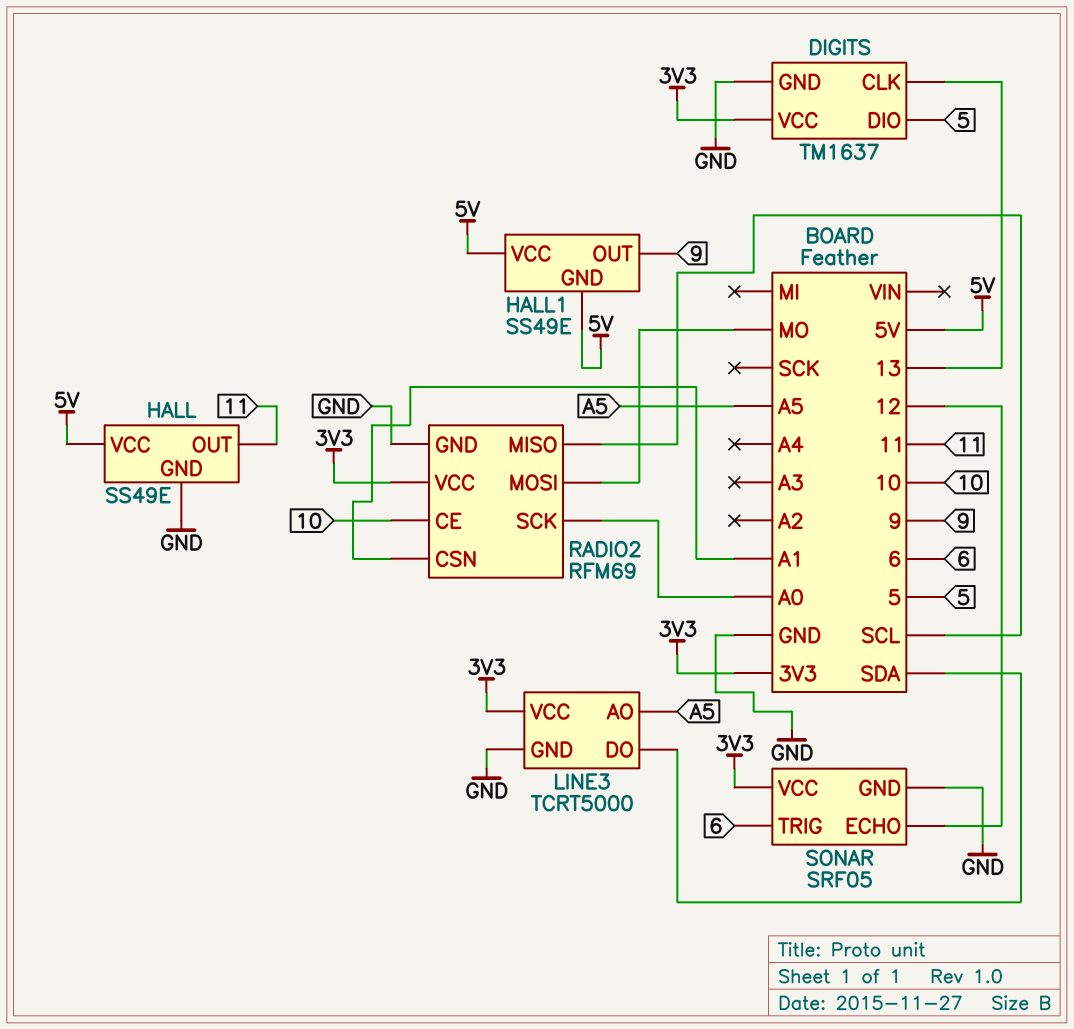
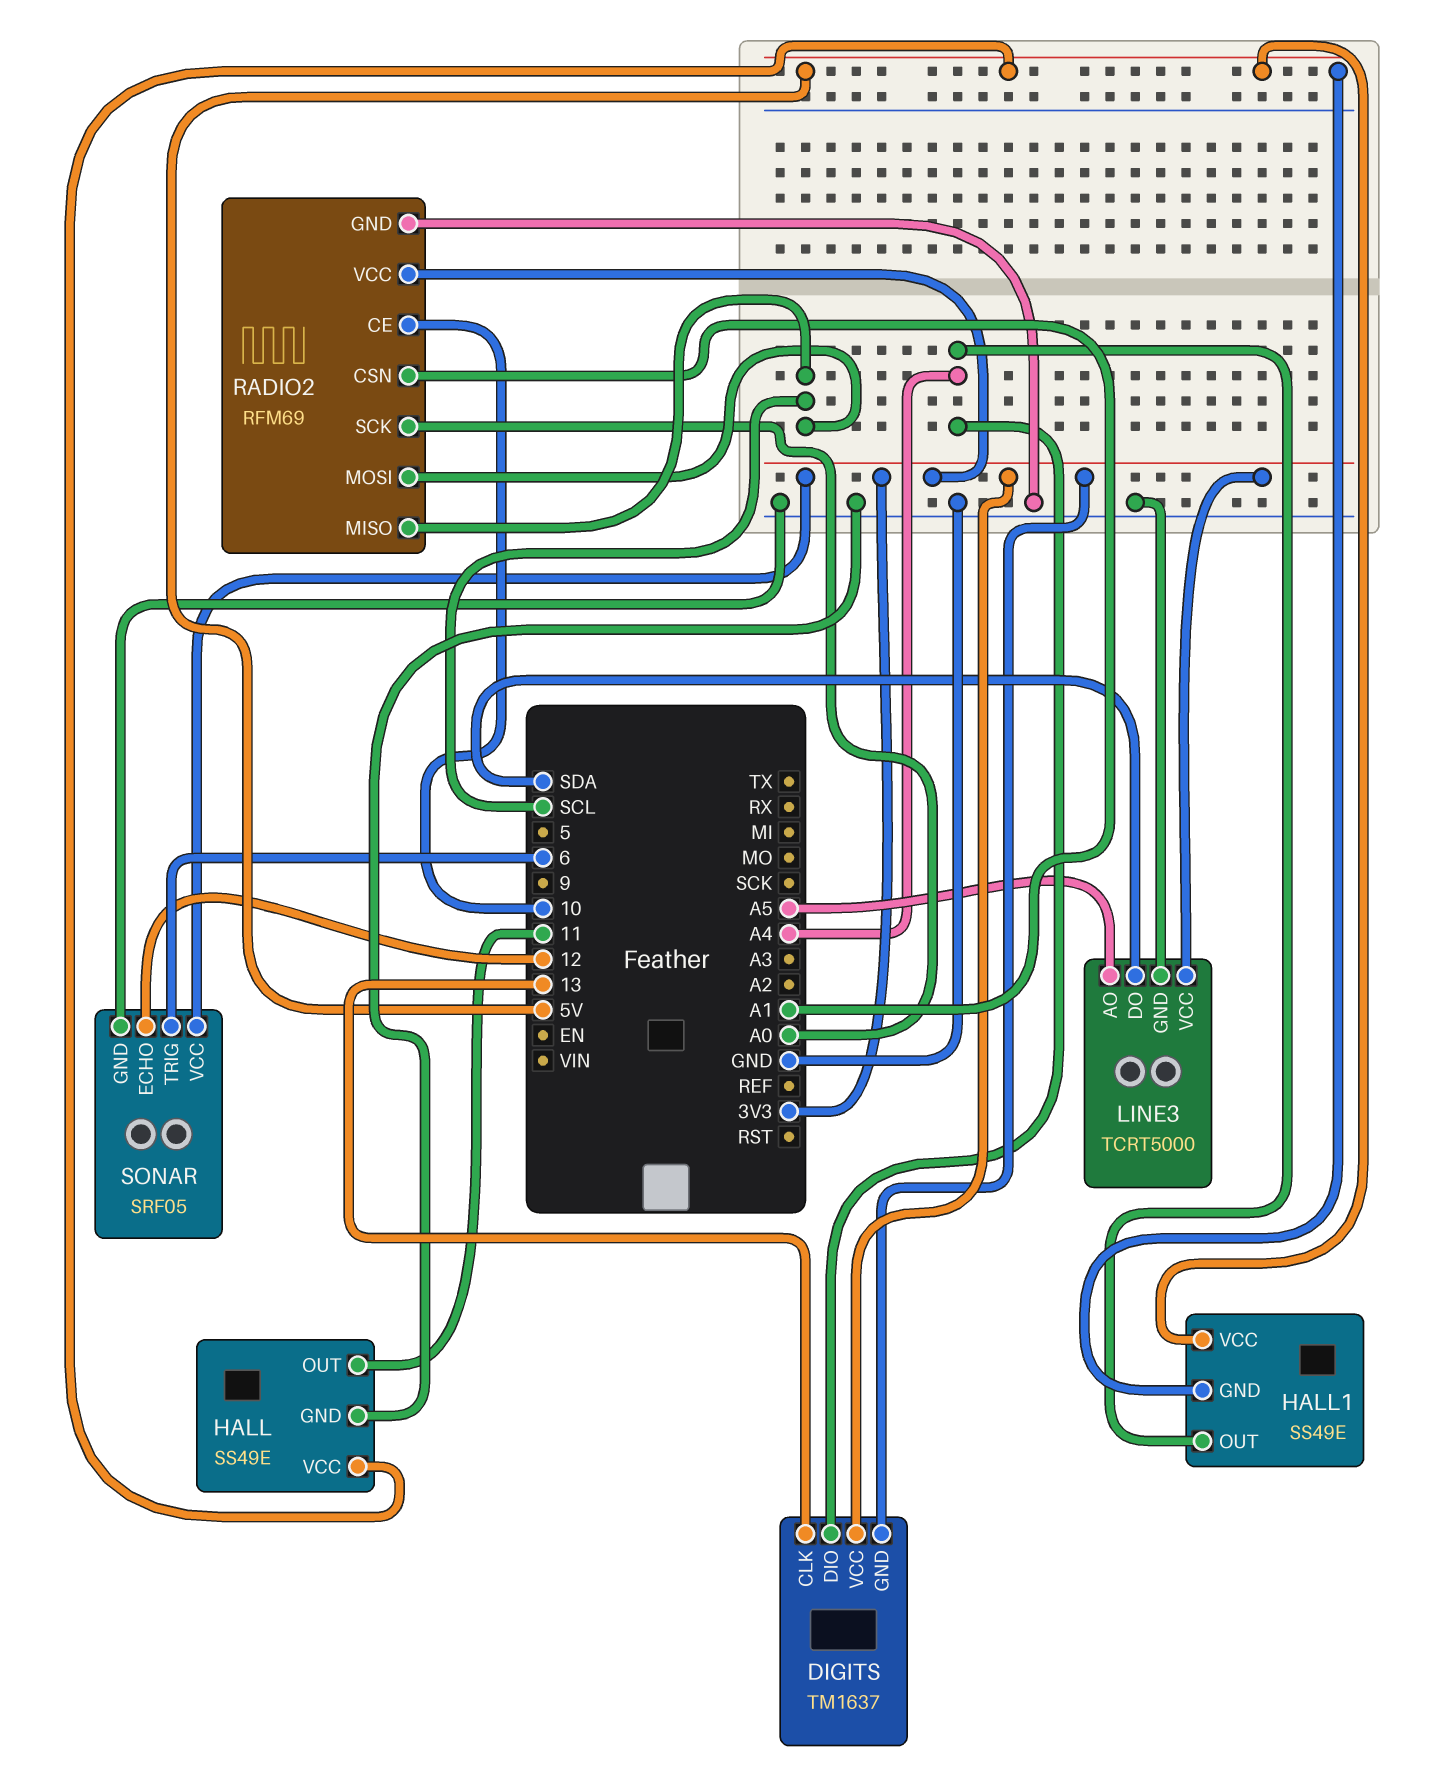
DIGITS pin DIO: 5 -> A4
DIGITS pin GND: GND -> 3V3
HALL1 pin OUT: 9 -> A4
RADIO2 pin MOSI: MO -> SCL

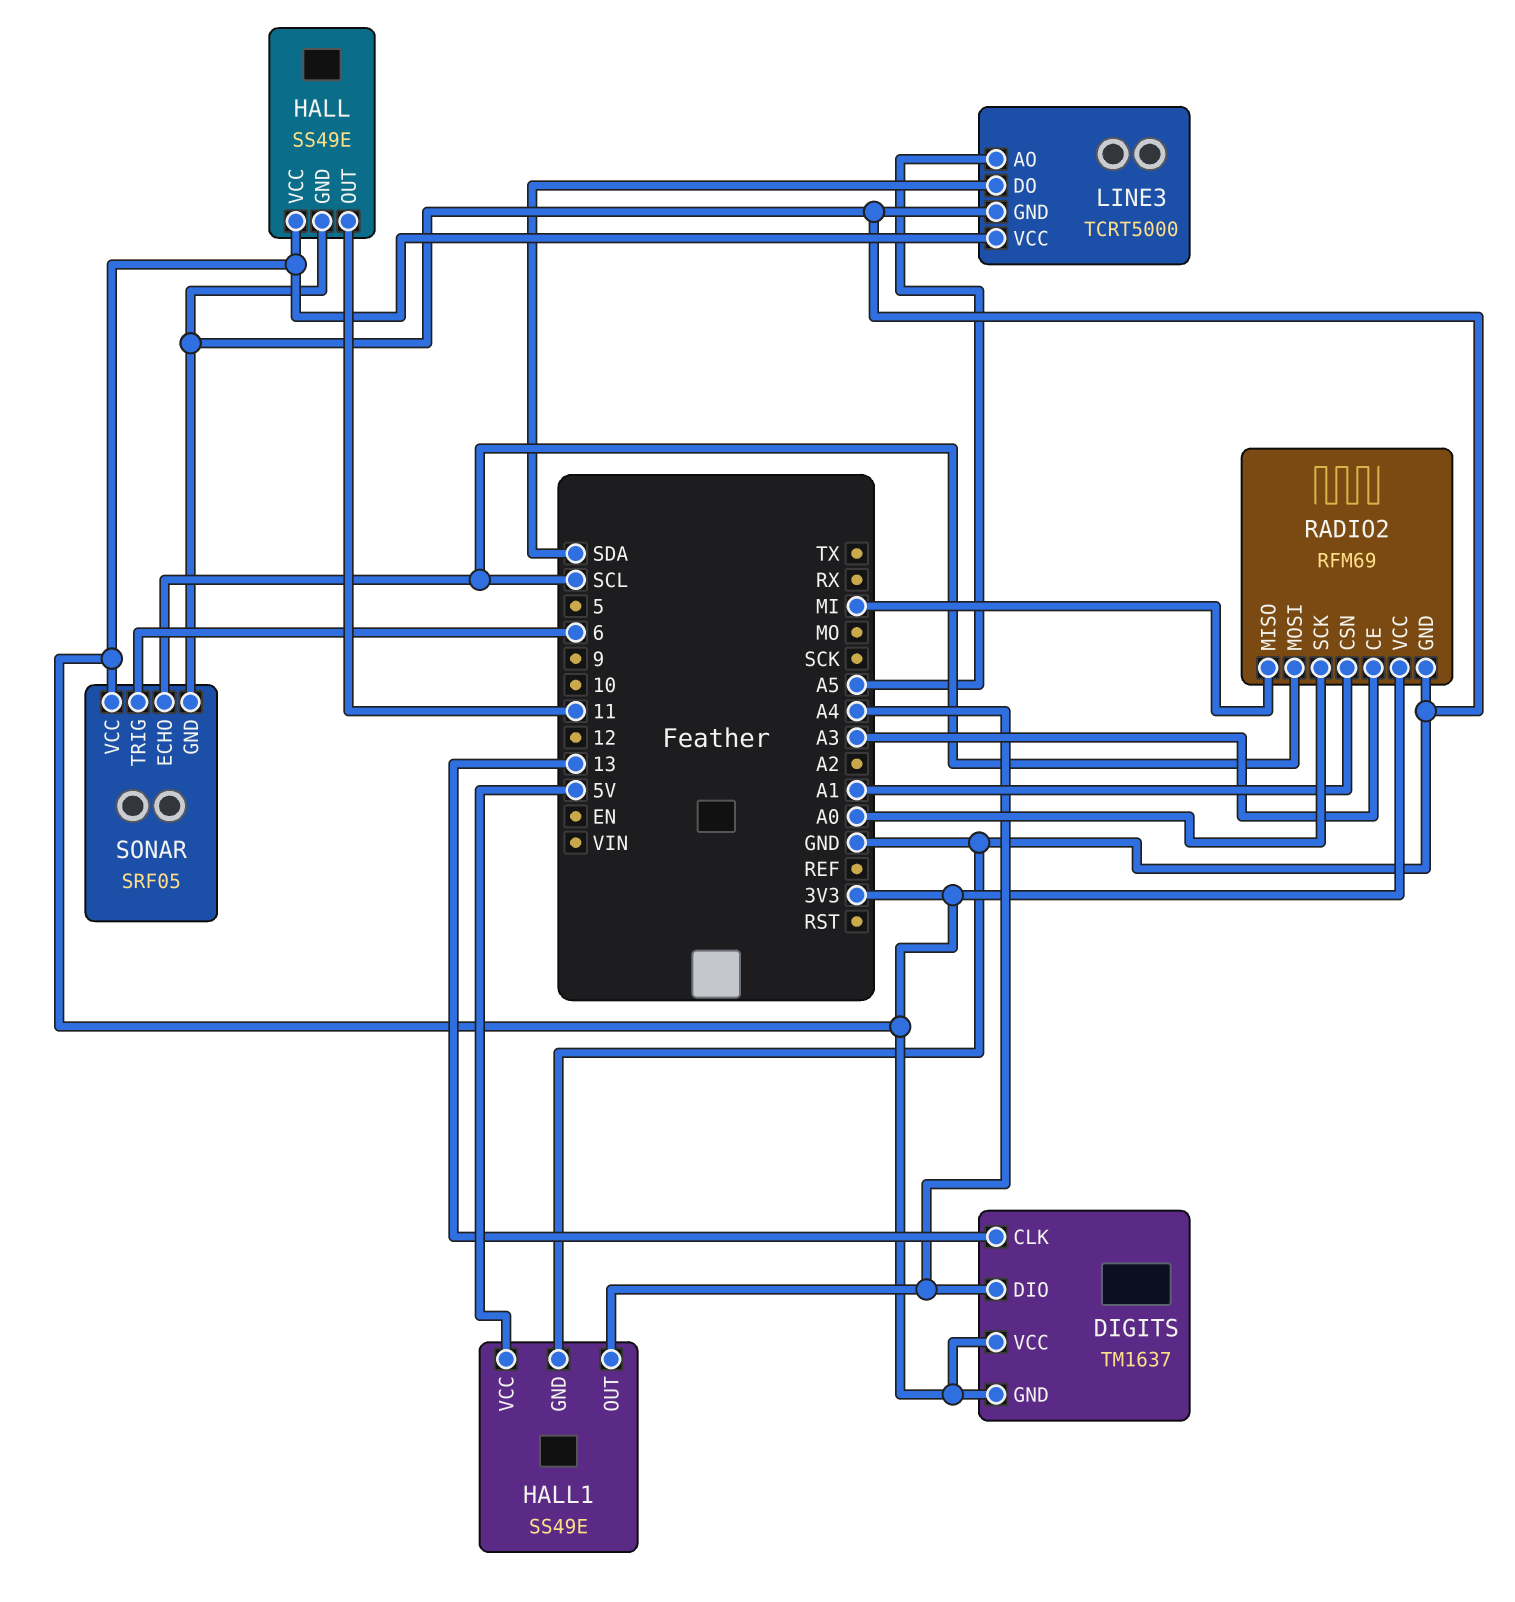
HALL pin VCC: 5V -> 3V3
HALL1 pin GND: 5V -> GND
RADIO2 pin CE: 10 -> A3
RADIO2 pin MISO: SCL -> MI
SONAR pin ECHO: 12 -> SCL

